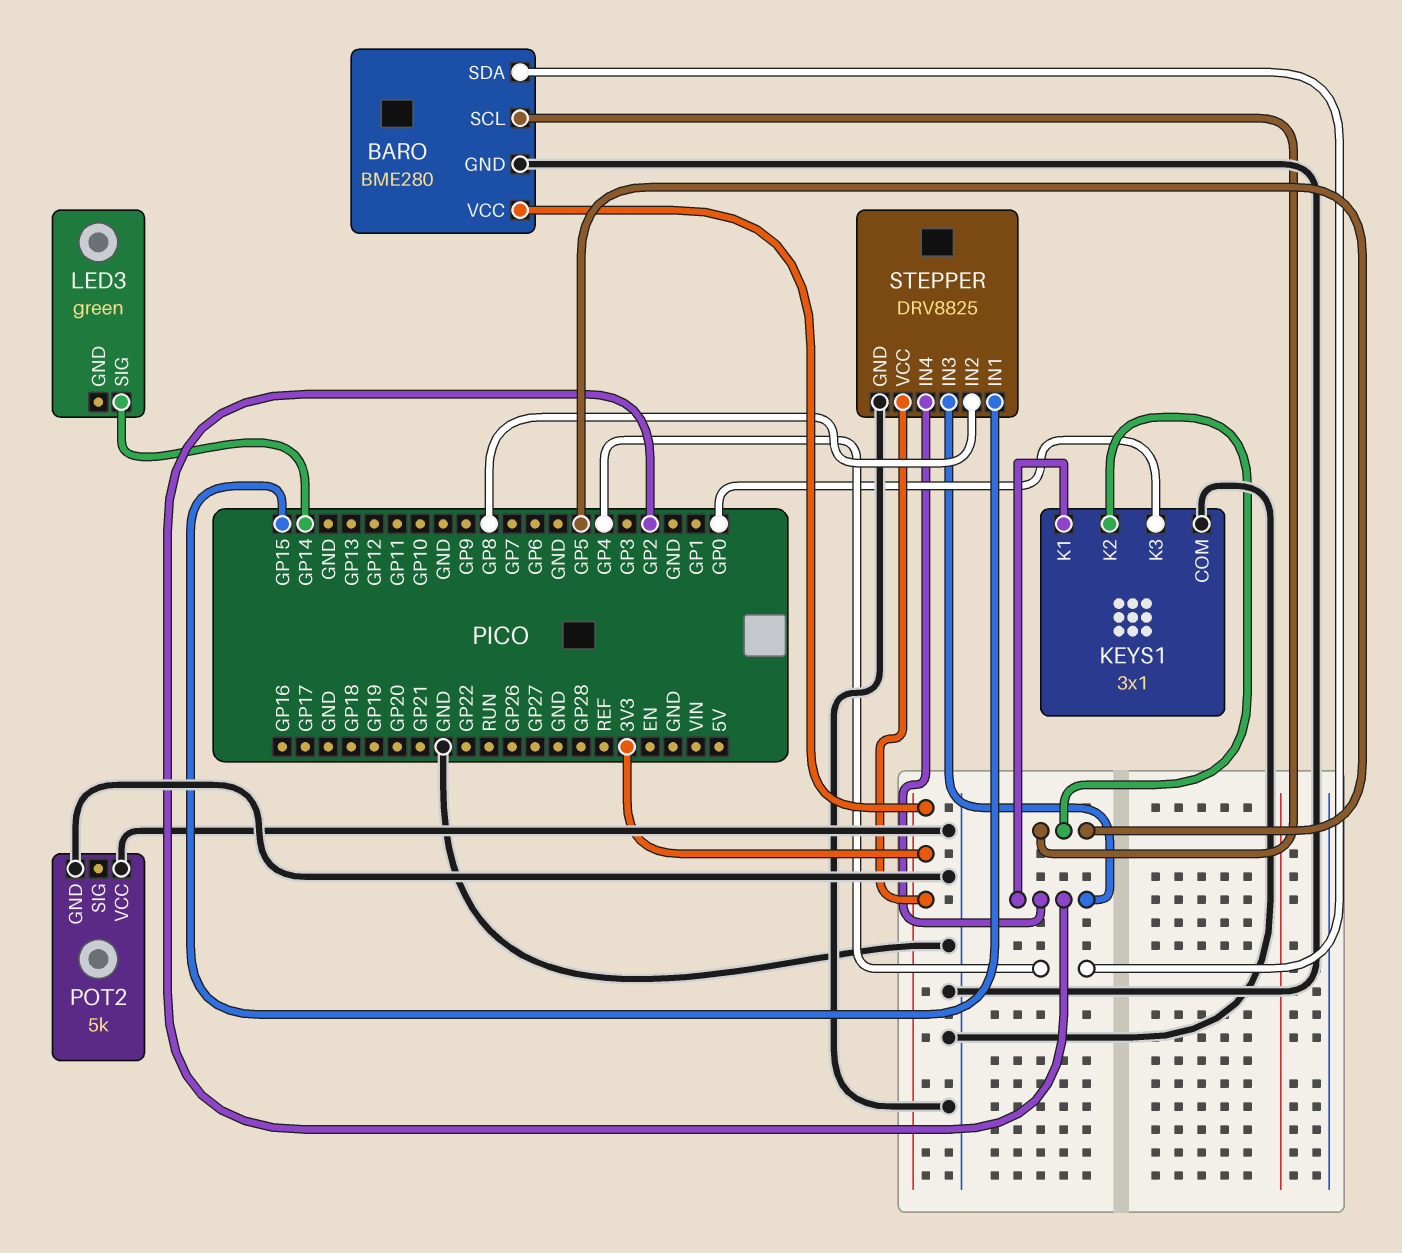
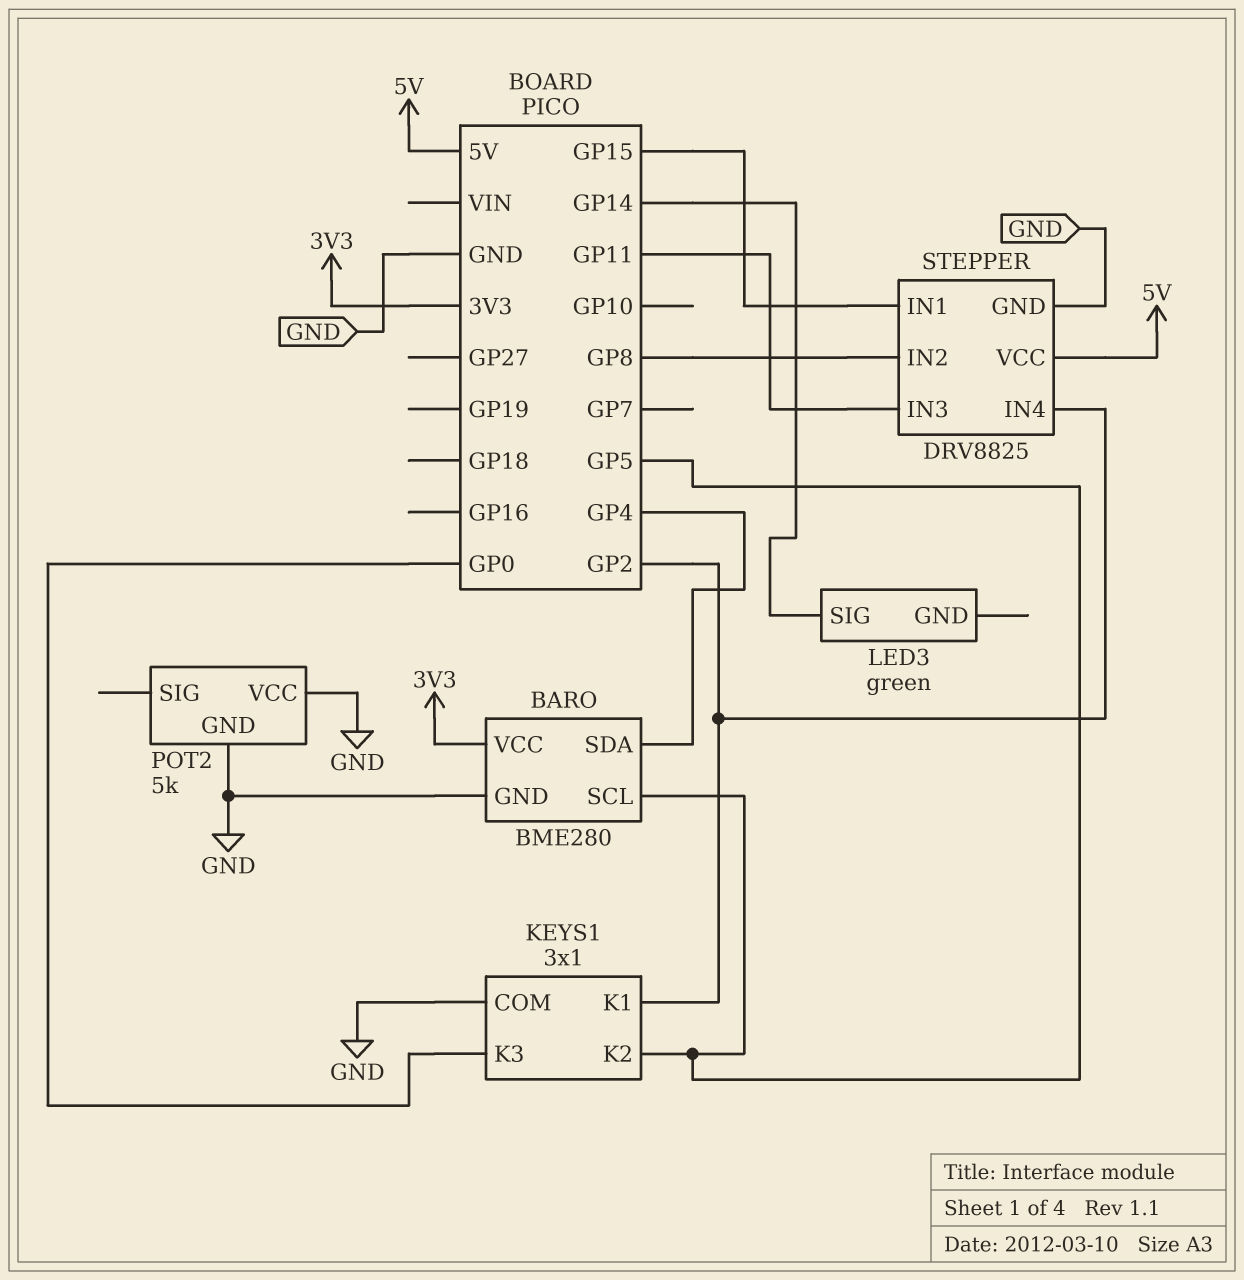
STEPPER pin IN3: GP2 -> GP11
STEPPER pin VCC: 3V3 -> 5V

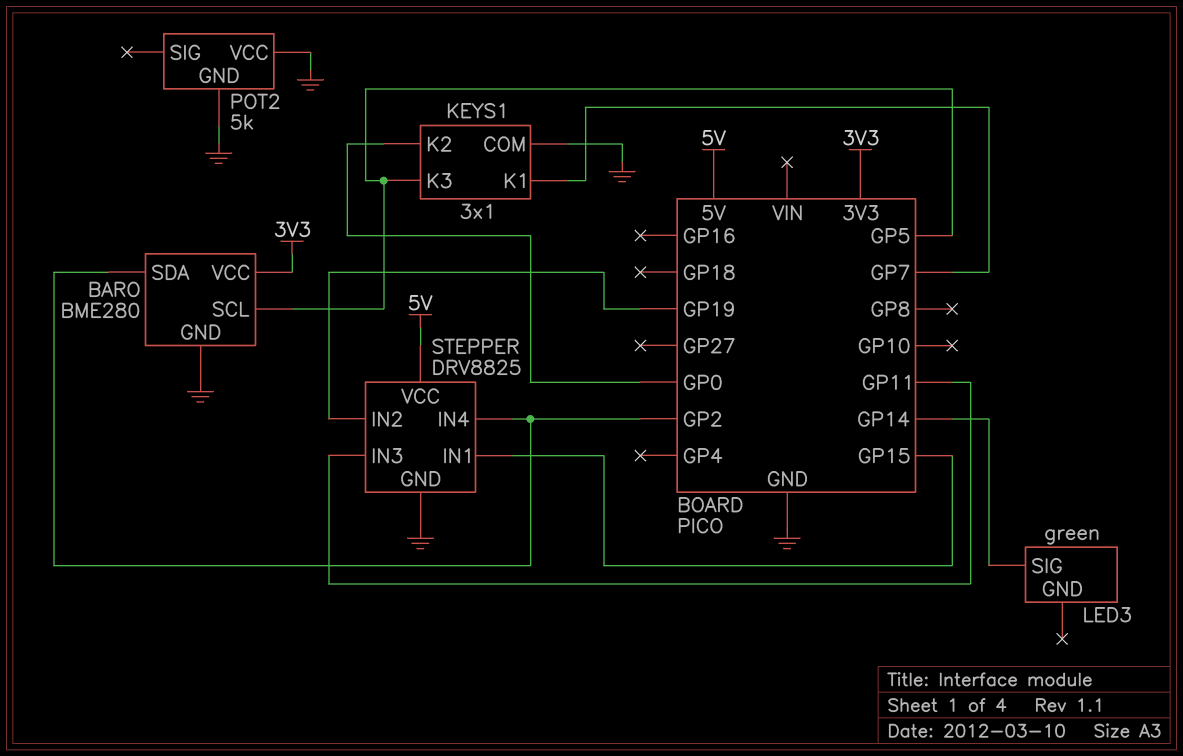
BARO pin SDA: GP4 -> GP2
KEYS1 pin K1: GP2 -> GP7
KEYS1 pin K2: GP5 -> GP0
KEYS1 pin K3: GP0 -> GP5
STEPPER pin IN2: GP8 -> GP19

